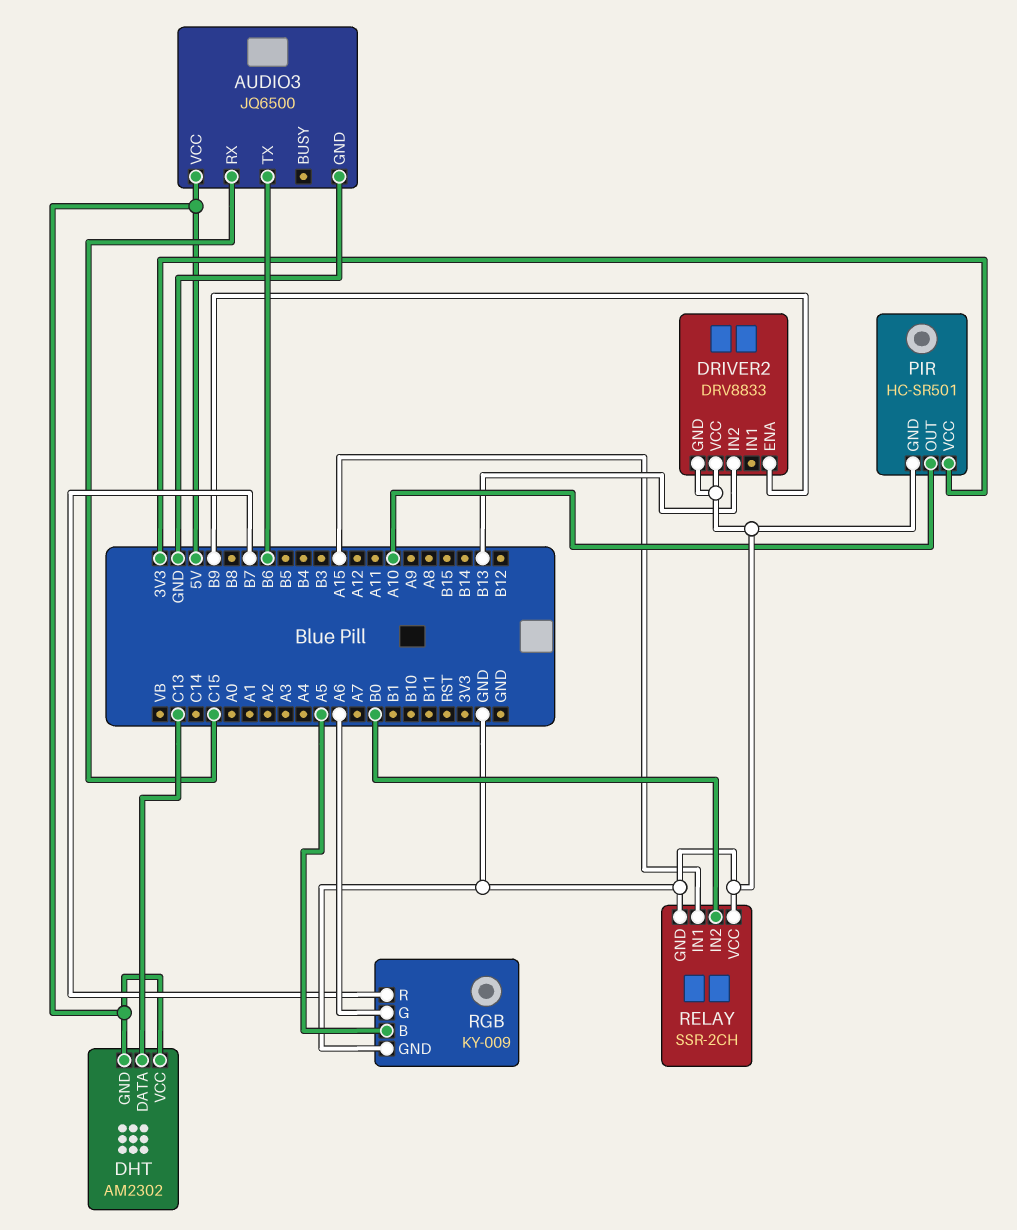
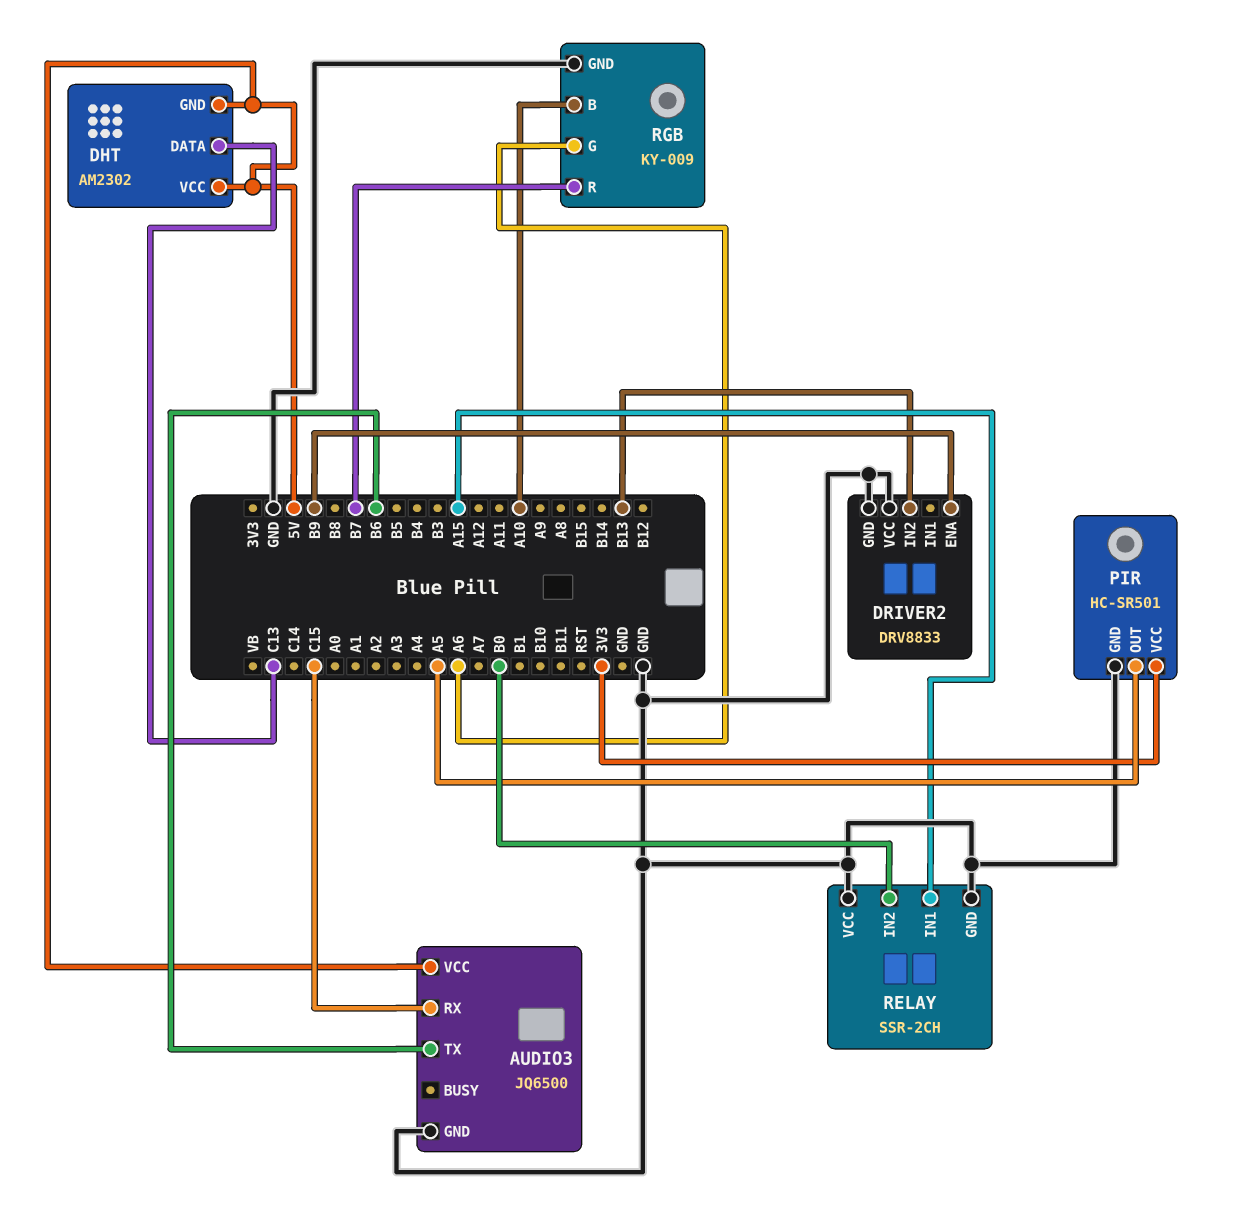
PIR pin OUT: A10 -> A5
RGB pin B: A5 -> A10

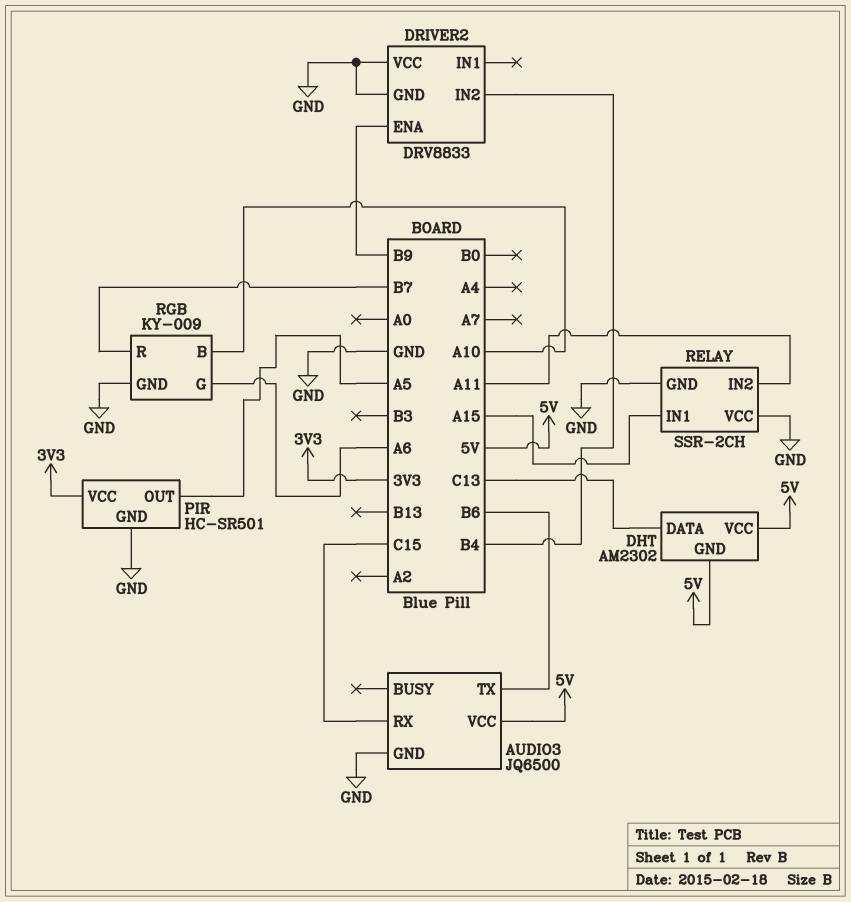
DRIVER2 pin IN2: B13 -> B4
RELAY pin IN2: B0 -> A11

